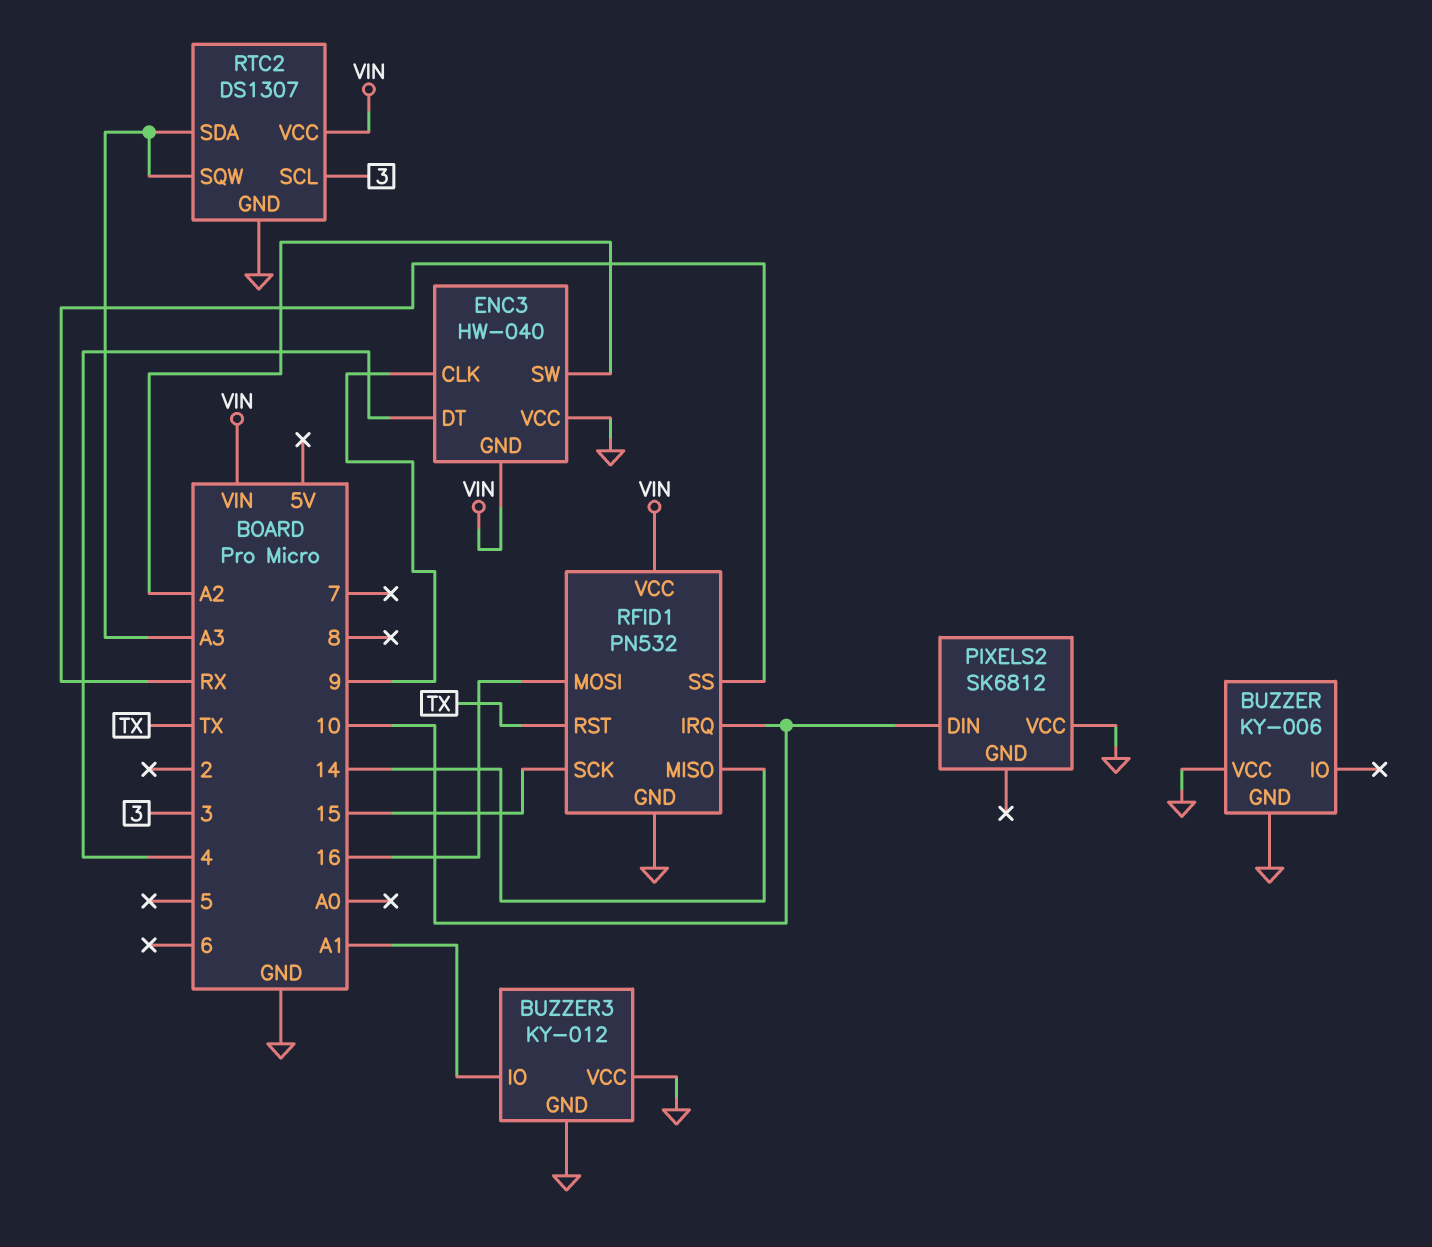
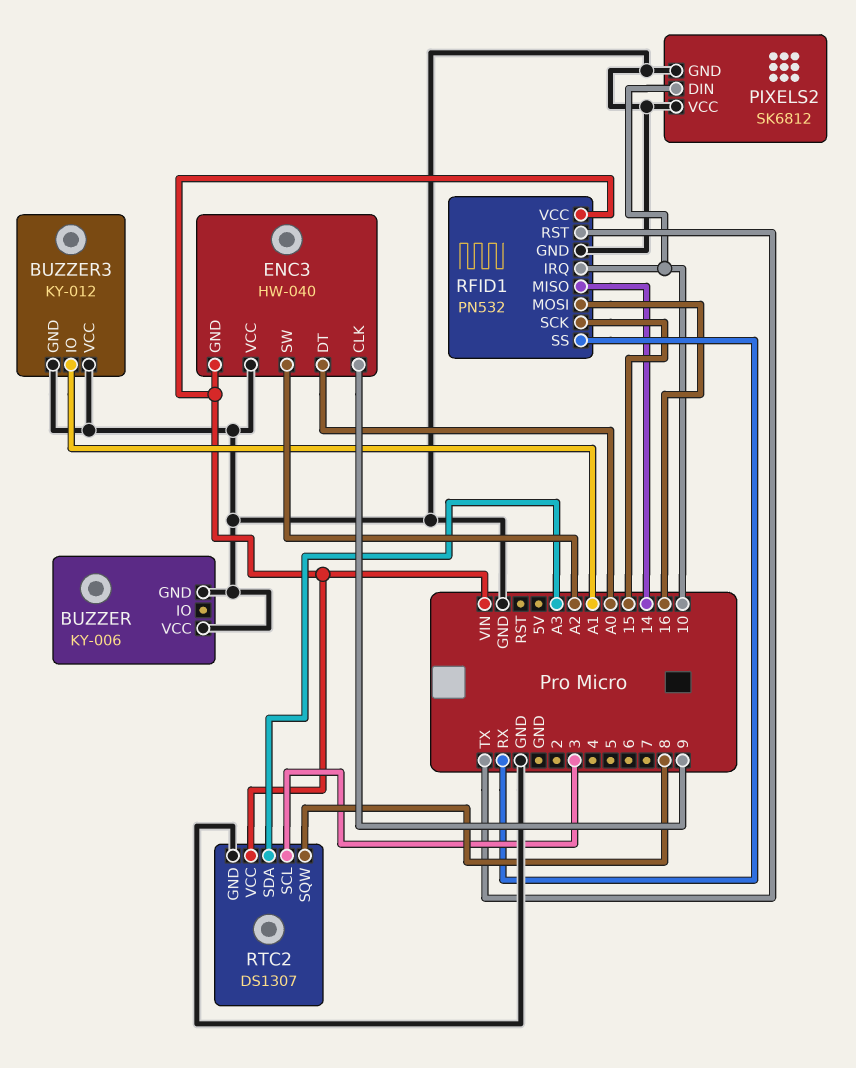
ENC3 pin DT: 4 -> A0
PIXELS2 pin GND: none -> GND
RTC2 pin SQW: A3 -> 8

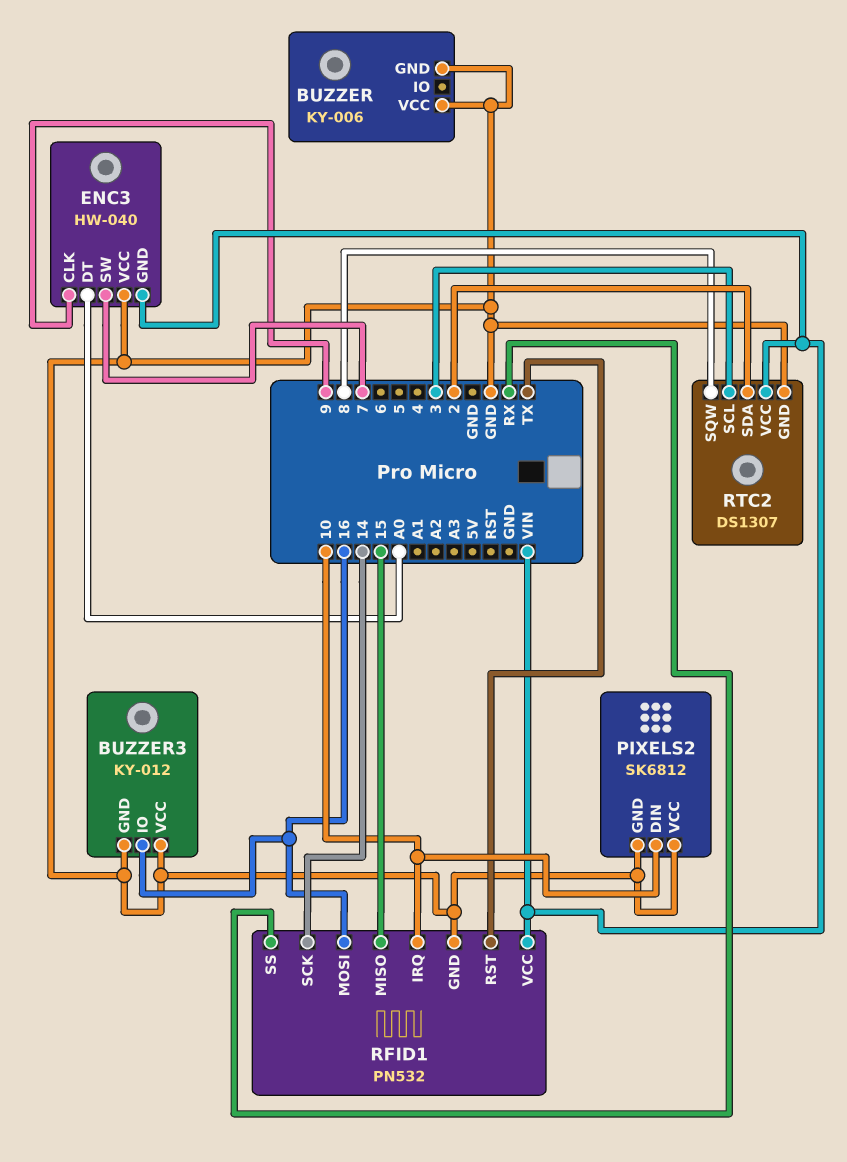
BUZZER3 pin IO: A1 -> 16
ENC3 pin SW: A2 -> 7
RFID1 pin MISO: 14 -> 15
RFID1 pin SCK: 15 -> 14
RTC2 pin SDA: A3 -> 2

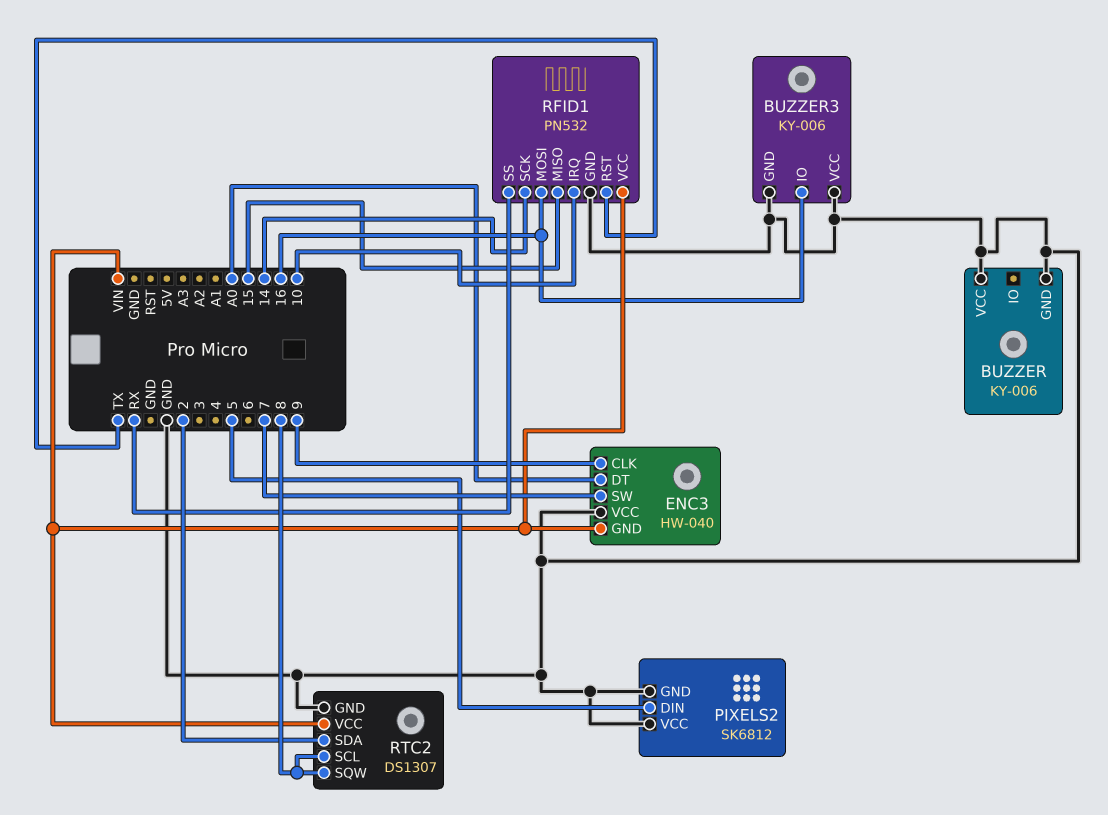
BUZZER3: KY-012 -> KY-006
PIXELS2 pin DIN: 10 -> 5
RTC2 pin SCL: 3 -> 8

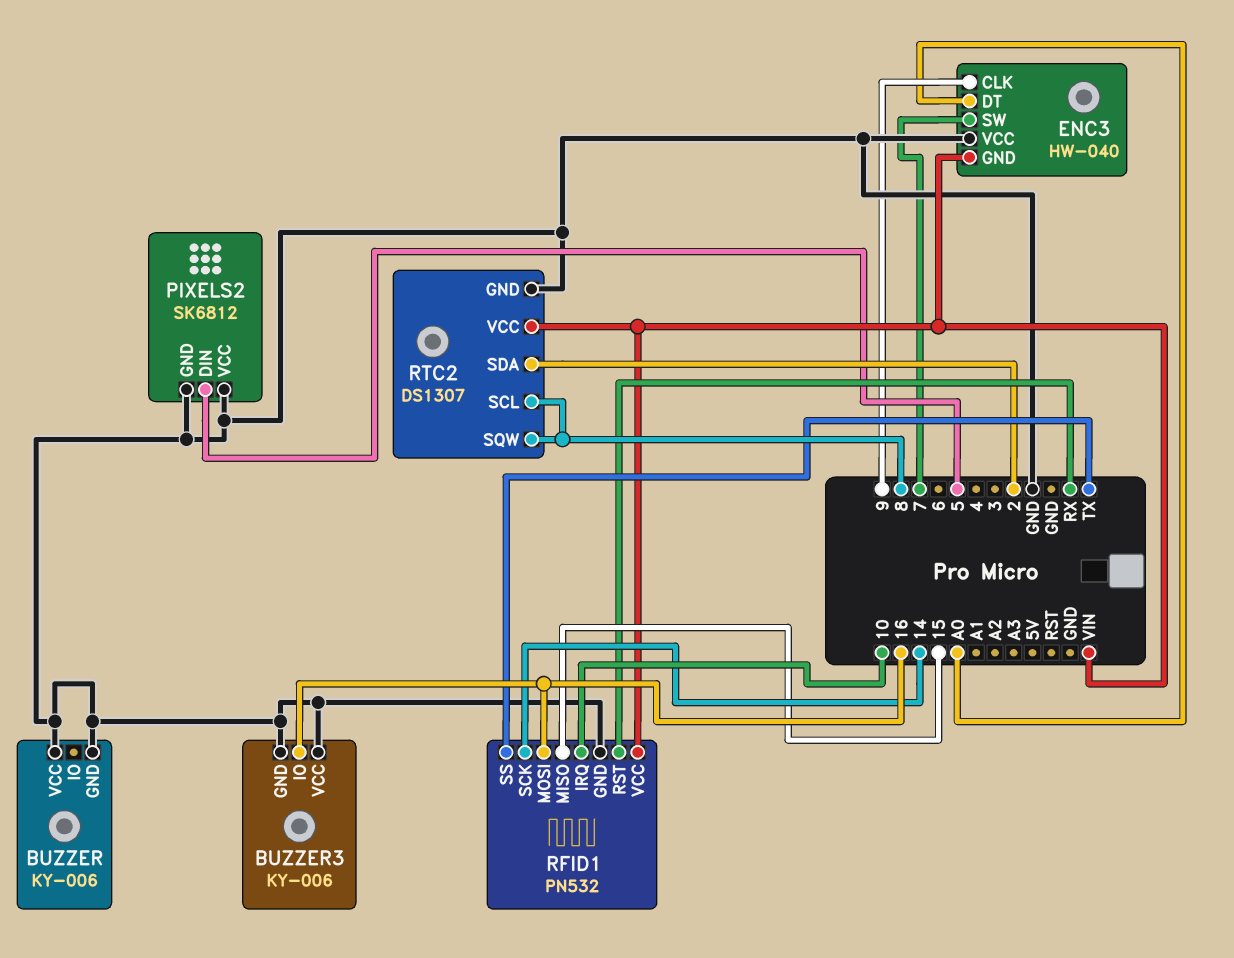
RFID1 pin RST: TX -> RX
RFID1 pin SS: RX -> TX

